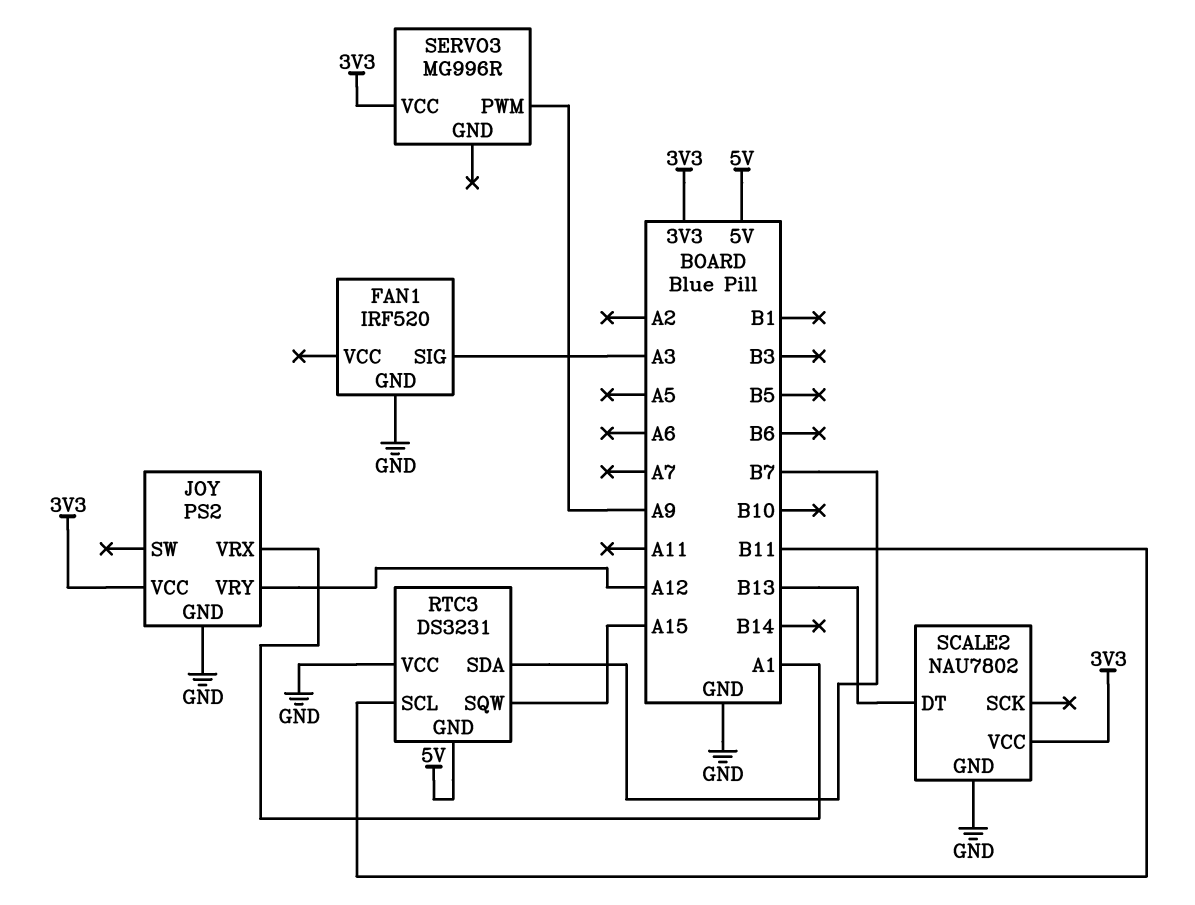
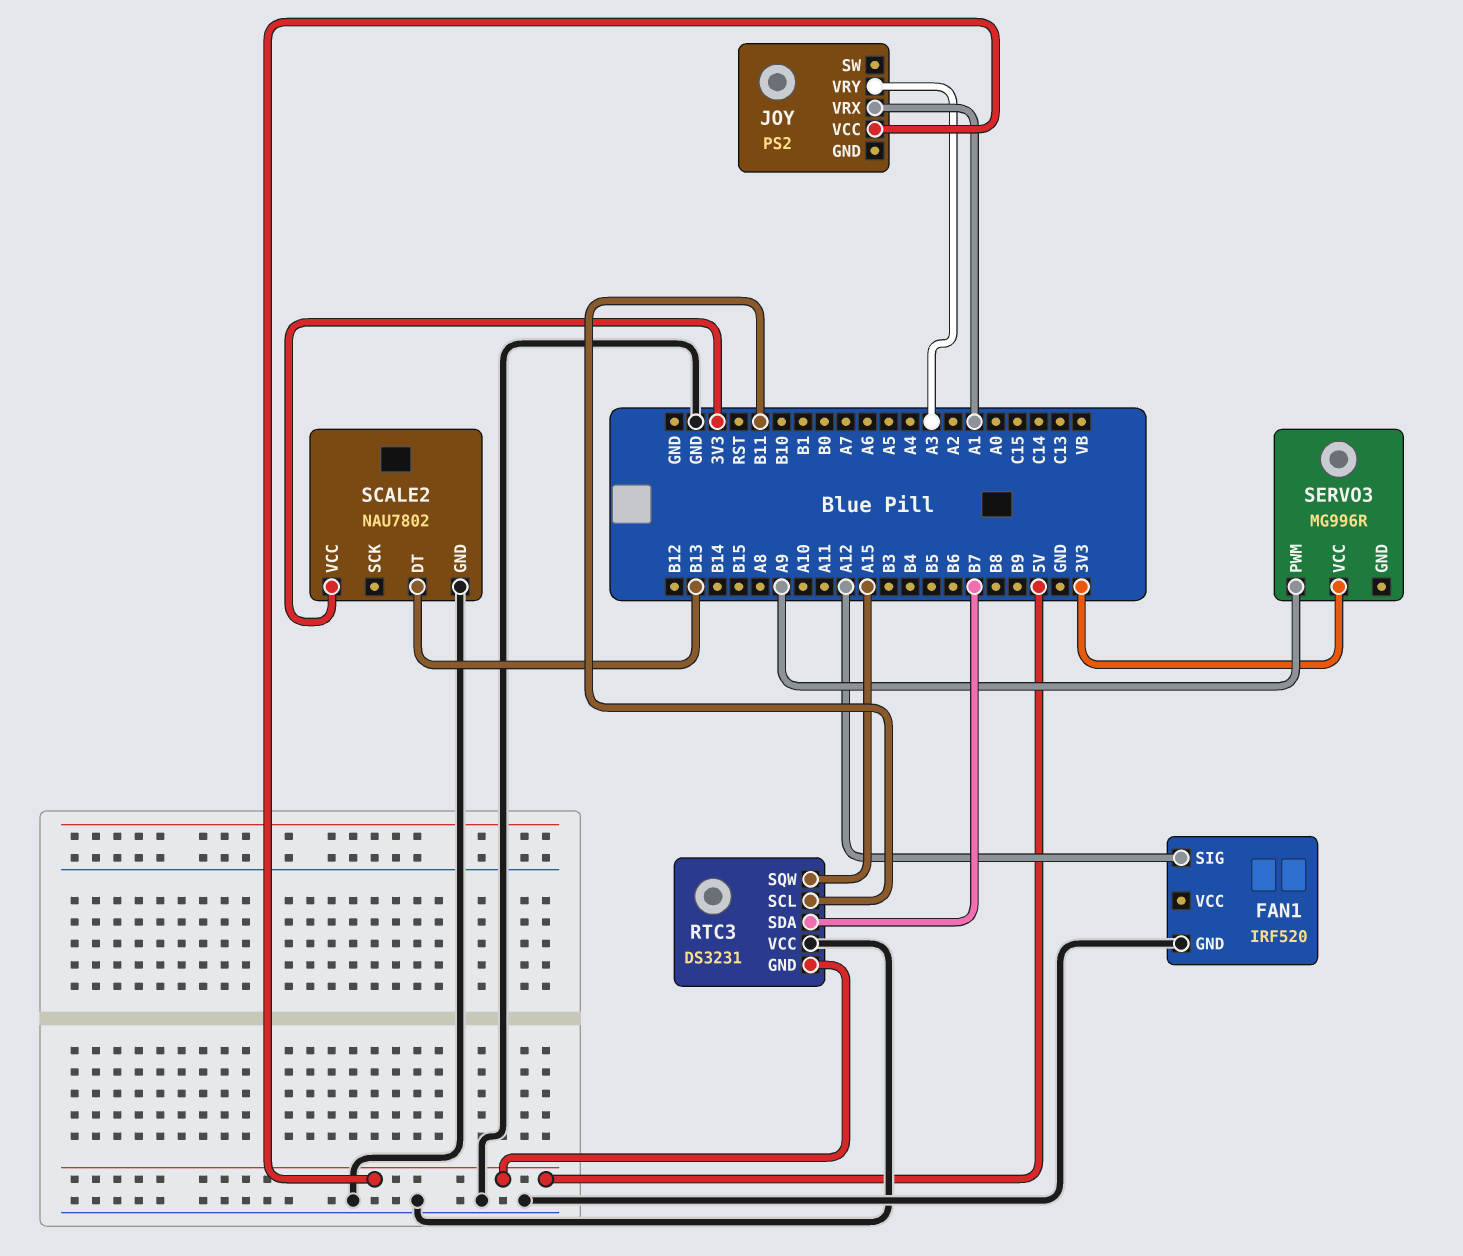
FAN1 pin SIG: A3 -> A12
JOY pin GND: GND -> none
JOY pin VCC: 3V3 -> 5V
JOY pin VRY: A12 -> A3

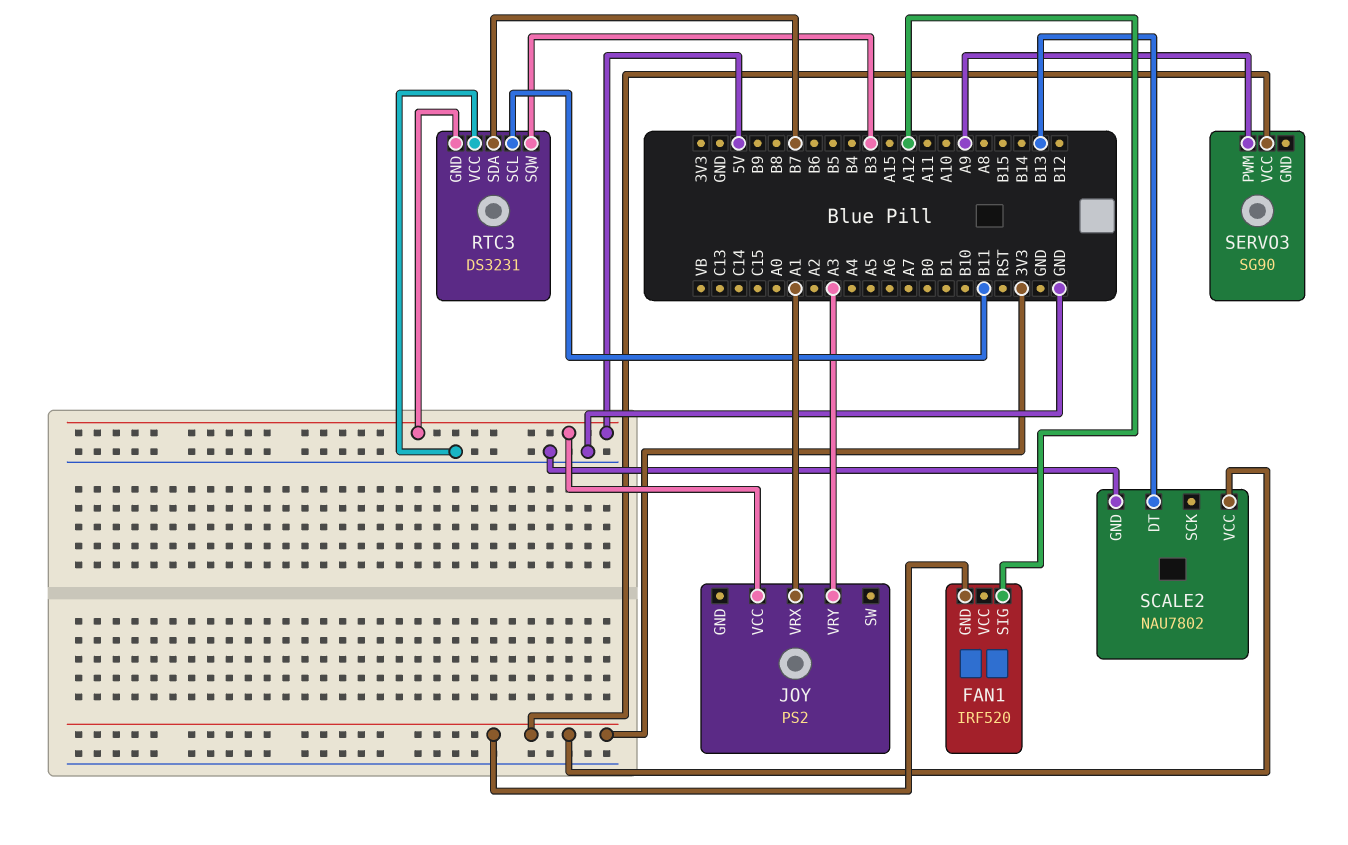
FAN1 pin GND: GND -> 3V3
RTC3 pin SQW: A15 -> B3
SERVO3: MG996R -> SG90

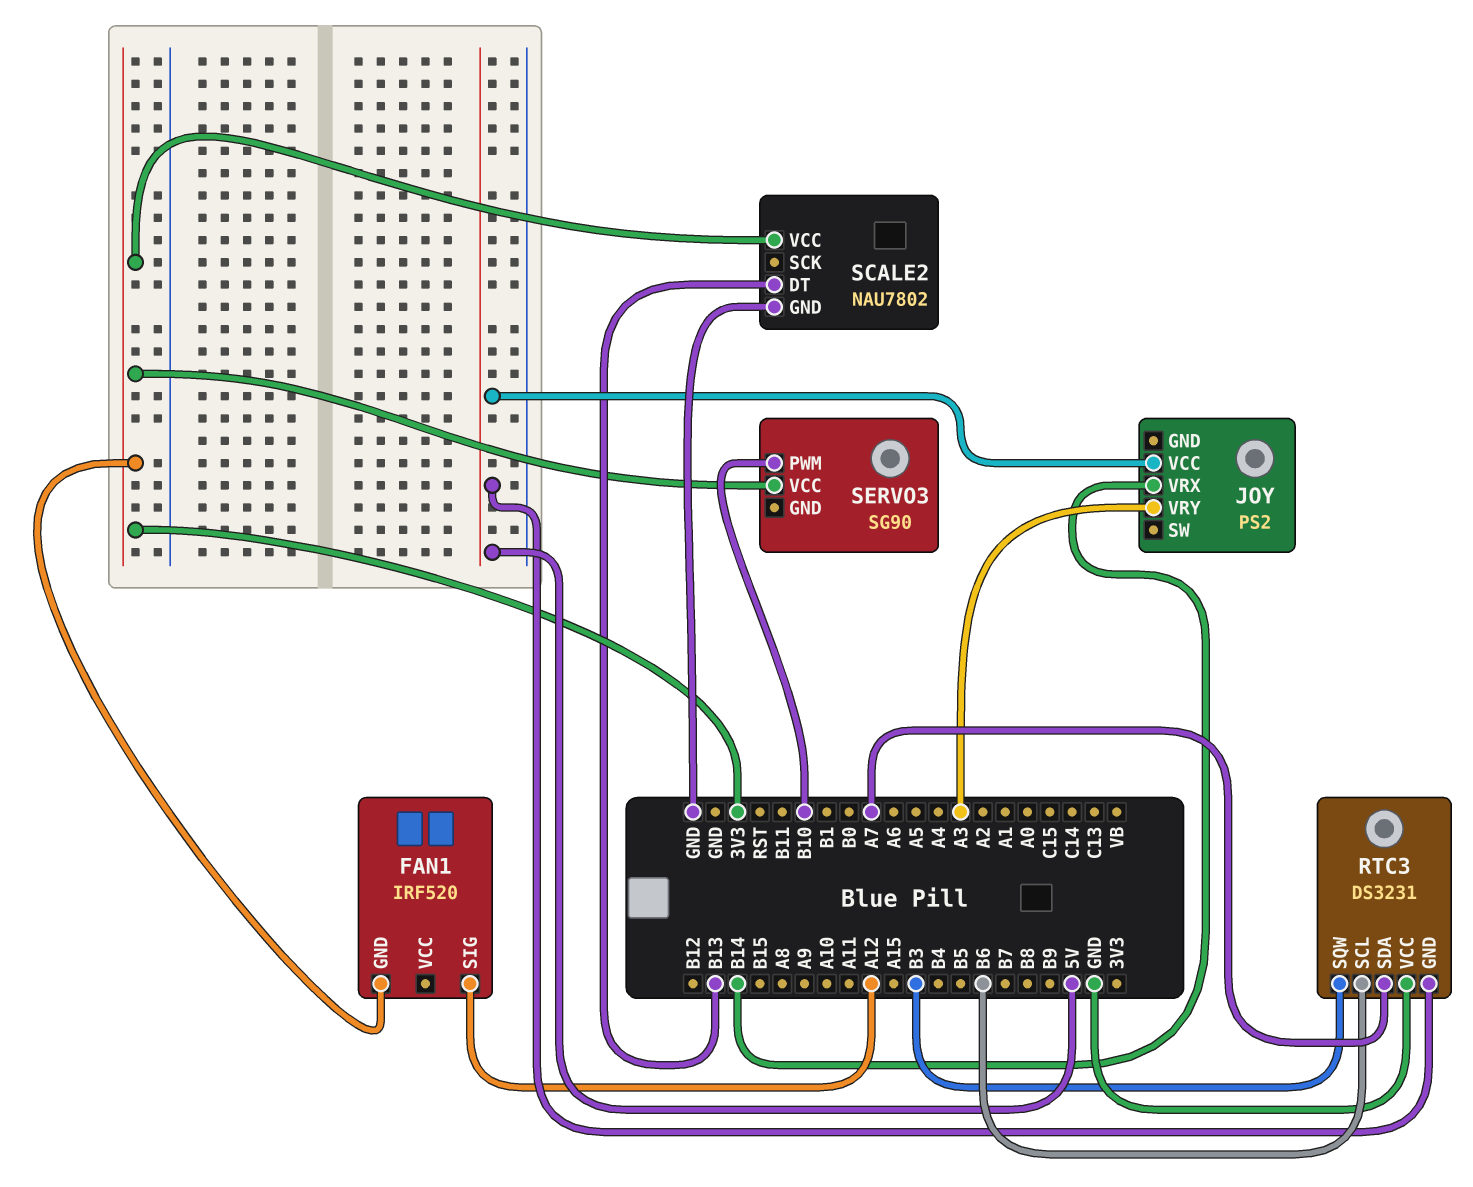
JOY pin VRX: A1 -> B14
RTC3 pin SCL: B11 -> B6
RTC3 pin SDA: B7 -> A7
SERVO3 pin PWM: A9 -> B10

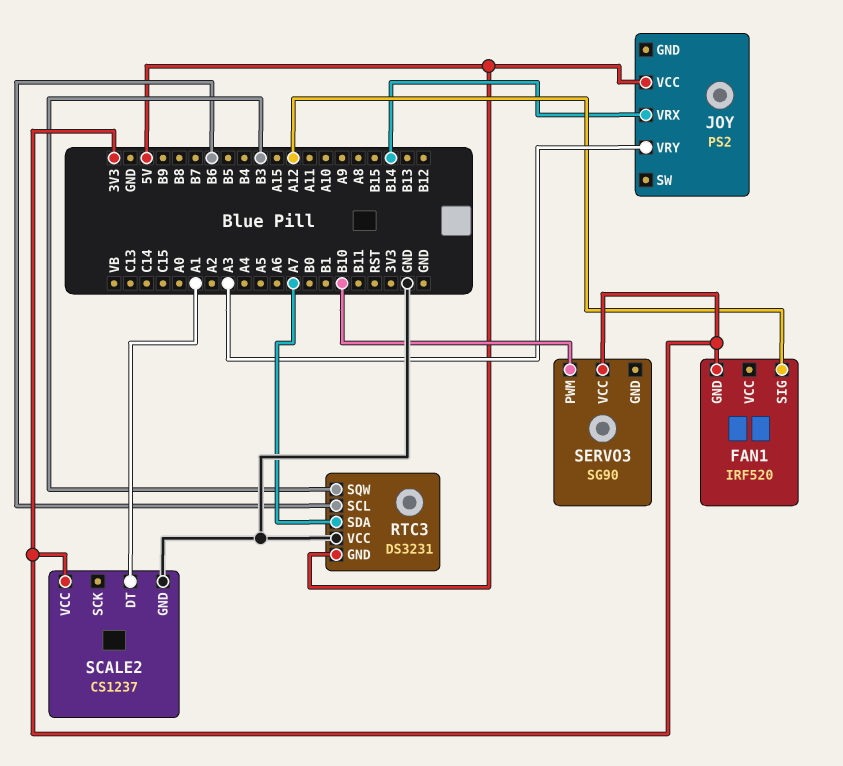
SCALE2: NAU7802 -> CS1237
SCALE2 pin DT: B13 -> A1

